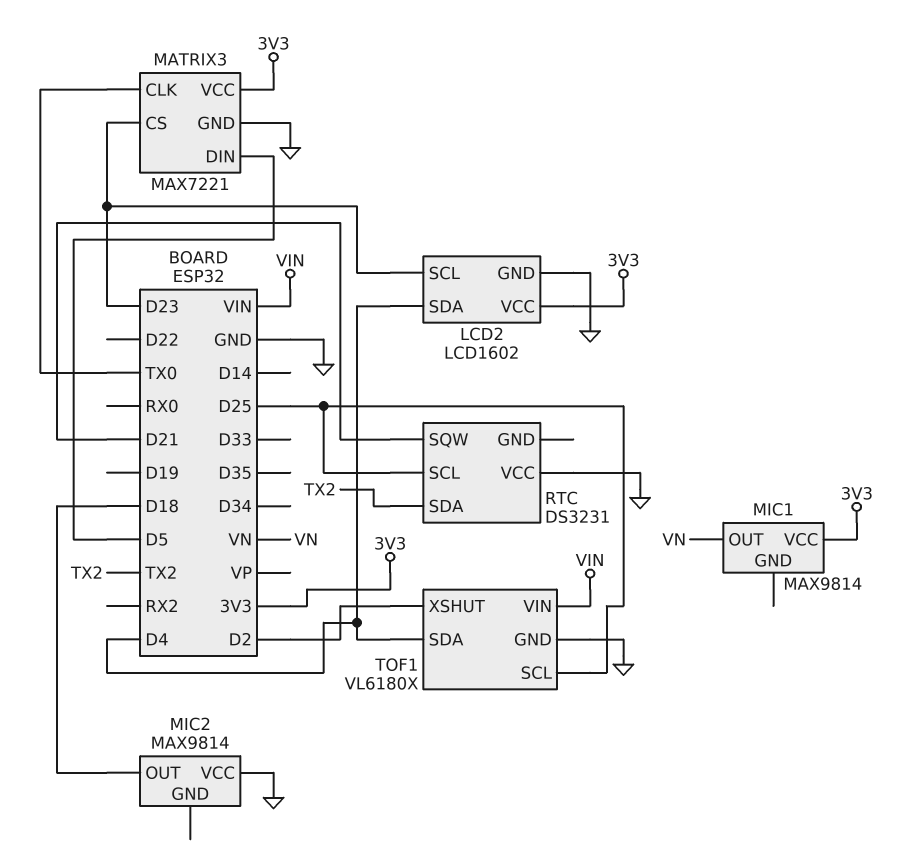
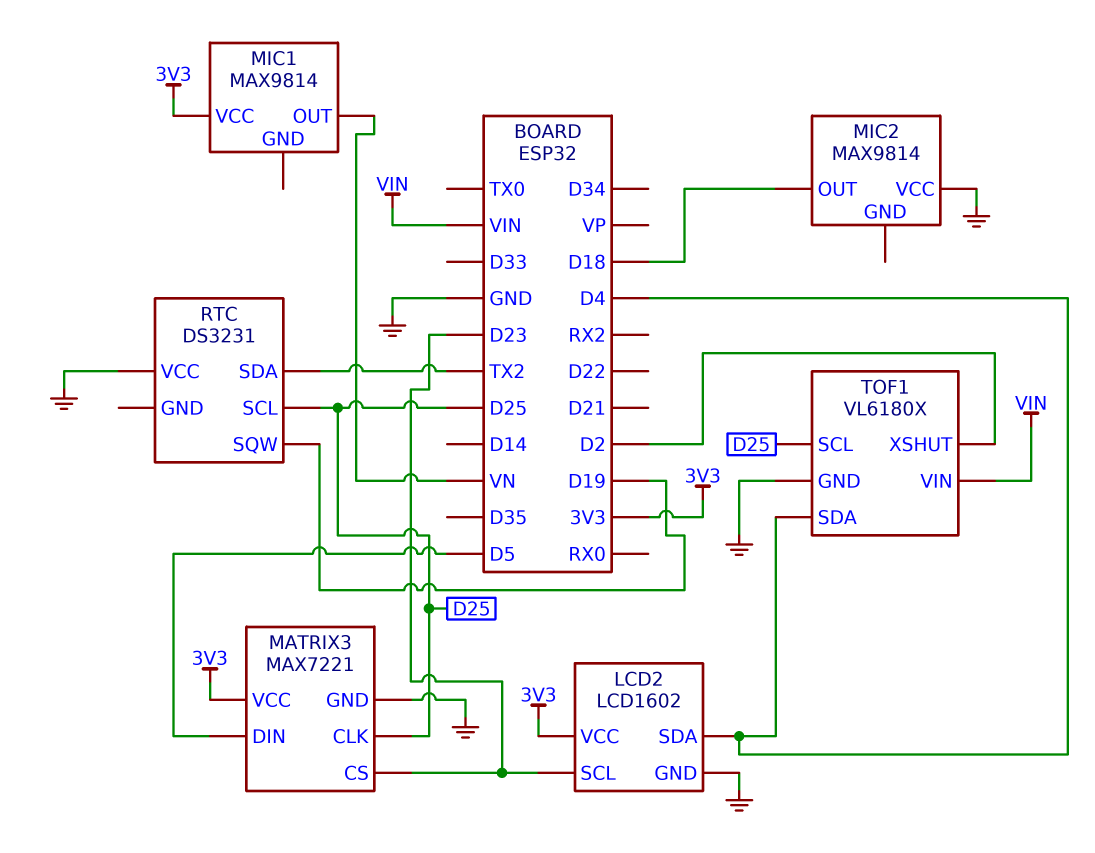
MATRIX3 pin CLK: TX0 -> D25
RTC pin SQW: D21 -> D19

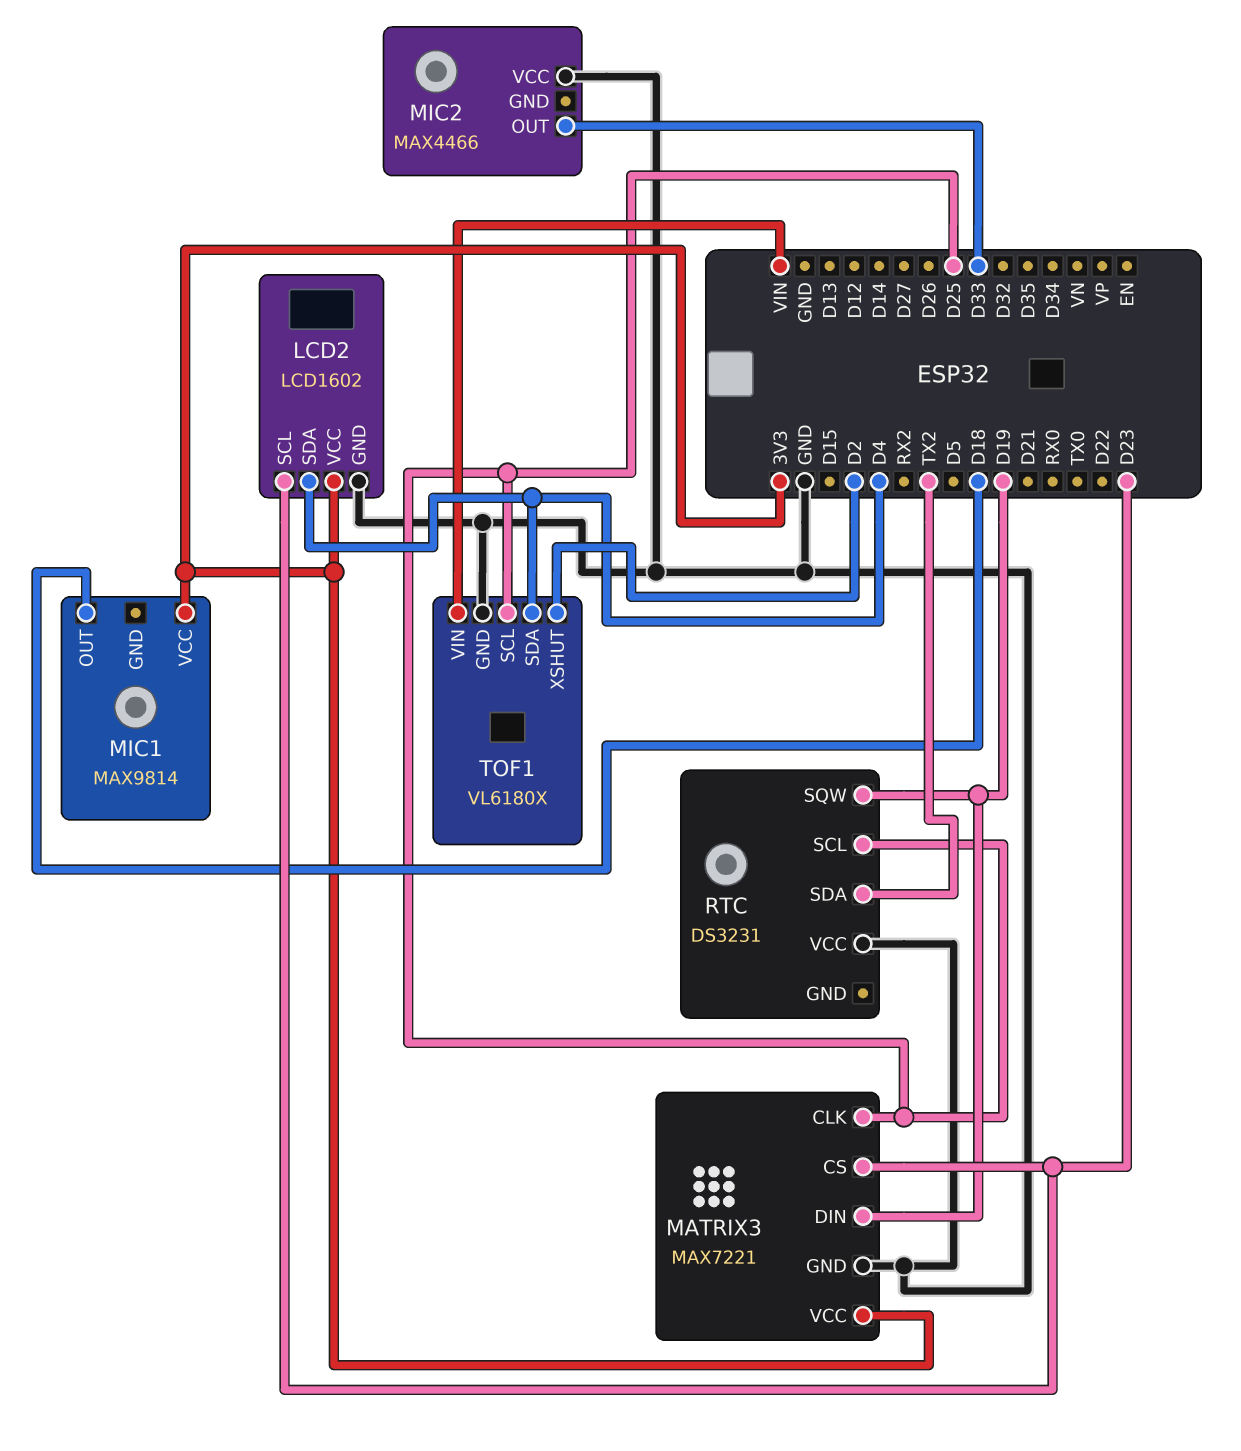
MATRIX3 pin DIN: D5 -> D19
MIC1 pin OUT: VN -> D18
MIC2: MAX9814 -> MAX4466
MIC2 pin OUT: D18 -> D33

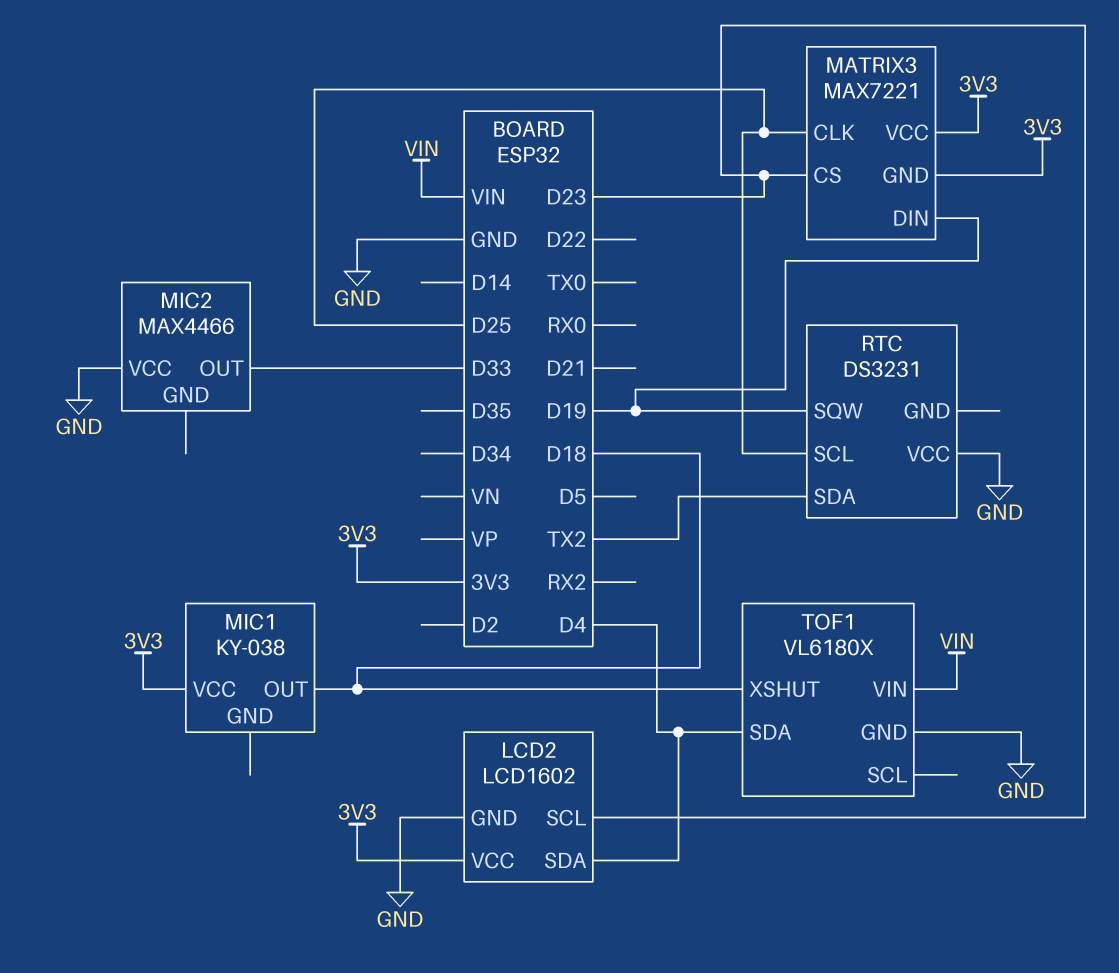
MATRIX3 pin GND: GND -> 3V3
MIC1: MAX9814 -> KY-038
TOF1 pin SCL: D25 -> none
TOF1 pin XSHUT: D2 -> D18

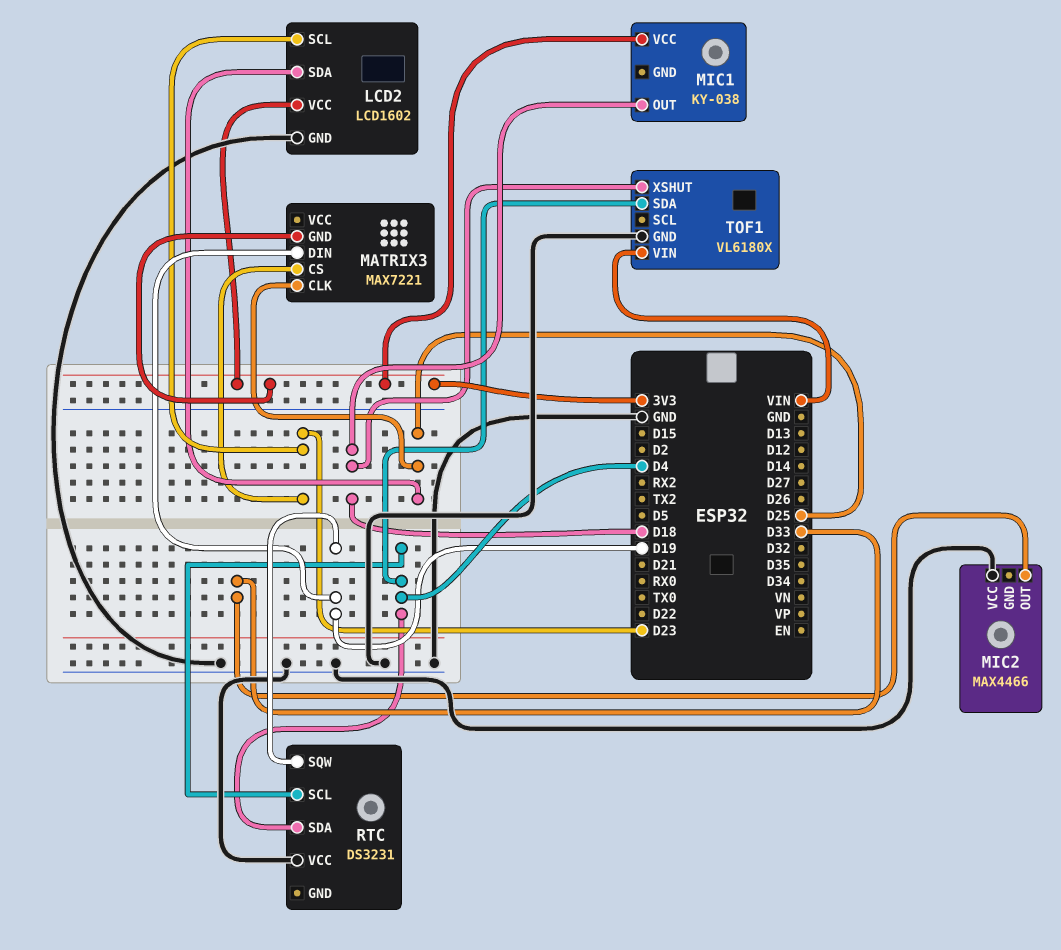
LCD2 pin SDA: D4 -> D25
MATRIX3 pin VCC: 3V3 -> none
RTC pin SCL: D25 -> D4
RTC pin SDA: TX2 -> D4

